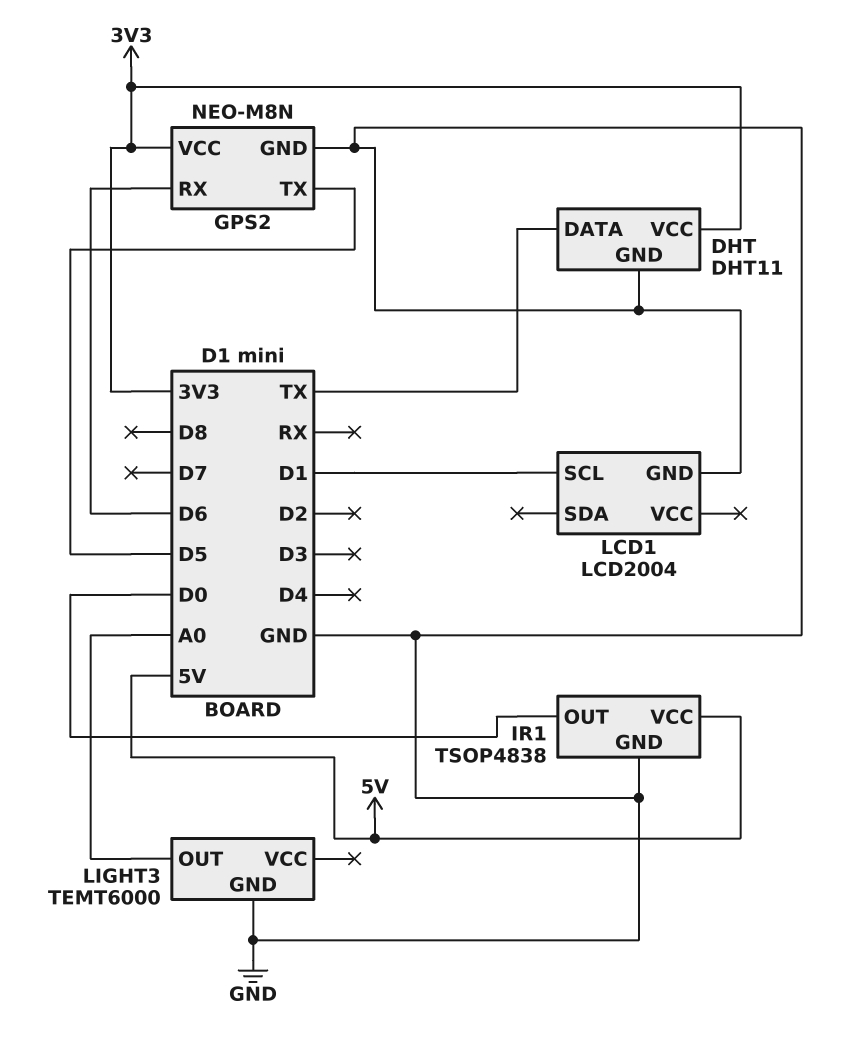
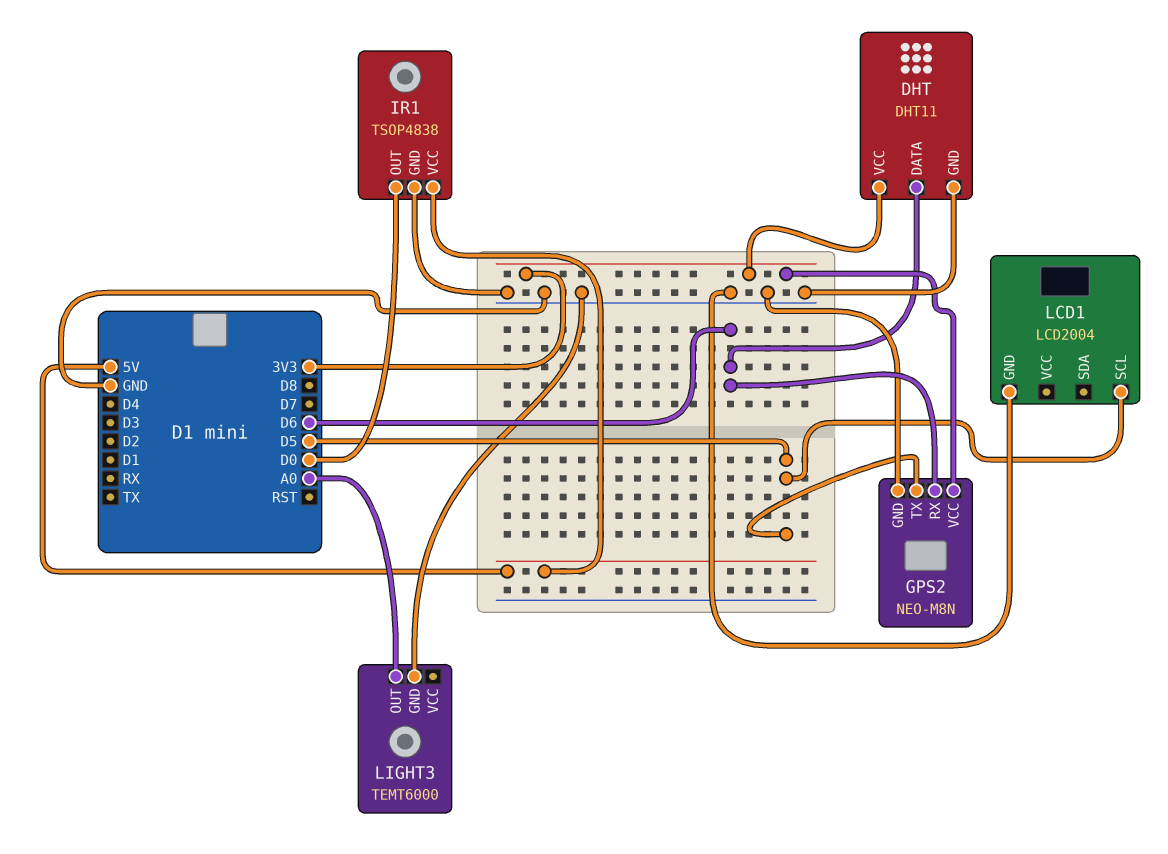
DHT pin DATA: TX -> D6
LCD1 pin SCL: D1 -> D5

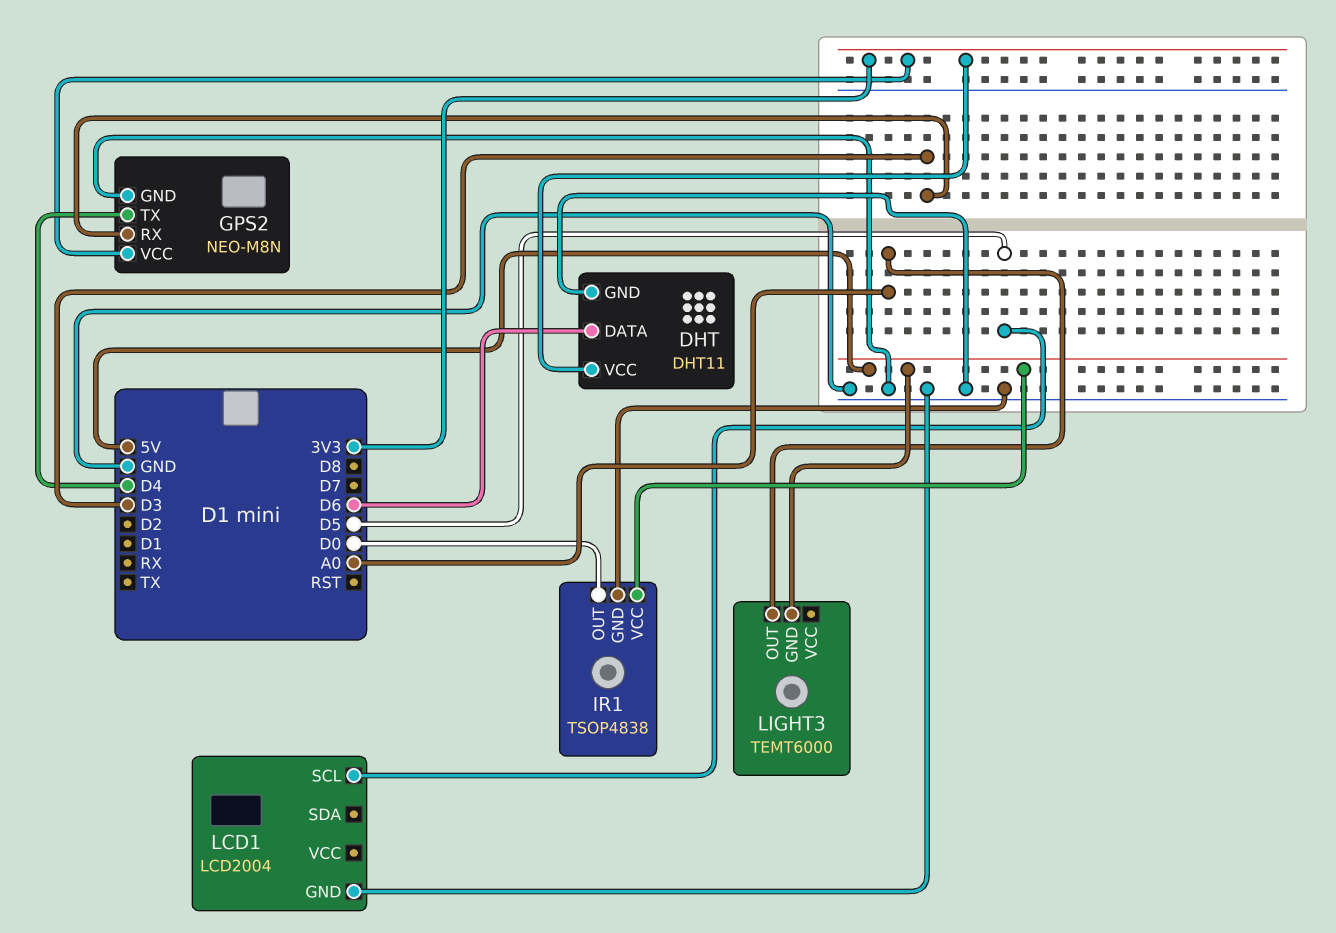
GPS2 pin RX: D6 -> D3
GPS2 pin TX: D5 -> D4
LIGHT3 pin GND: GND -> 5V

